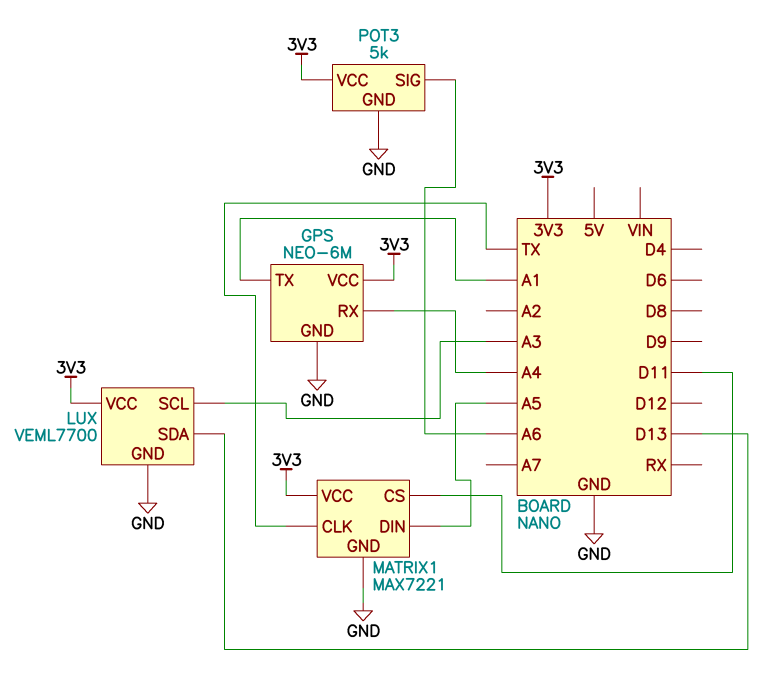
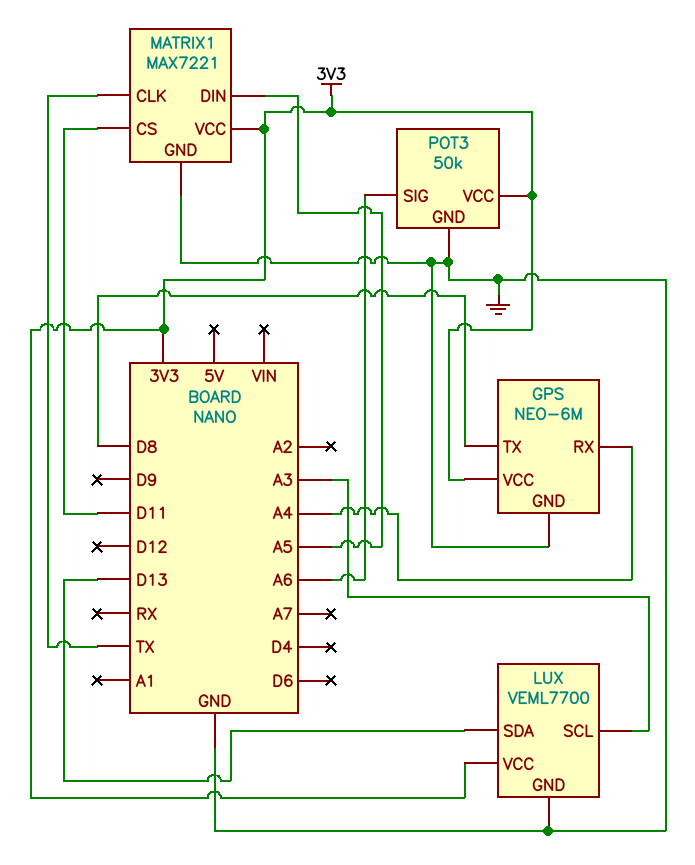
GPS pin TX: A1 -> D8
POT3: 5k -> 50k

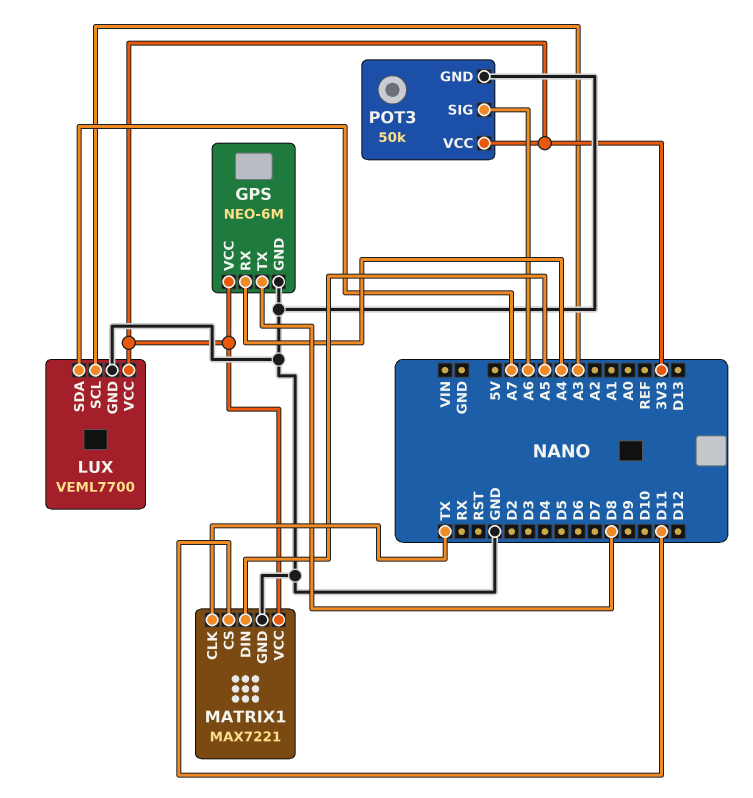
LUX pin SDA: D13 -> A7

